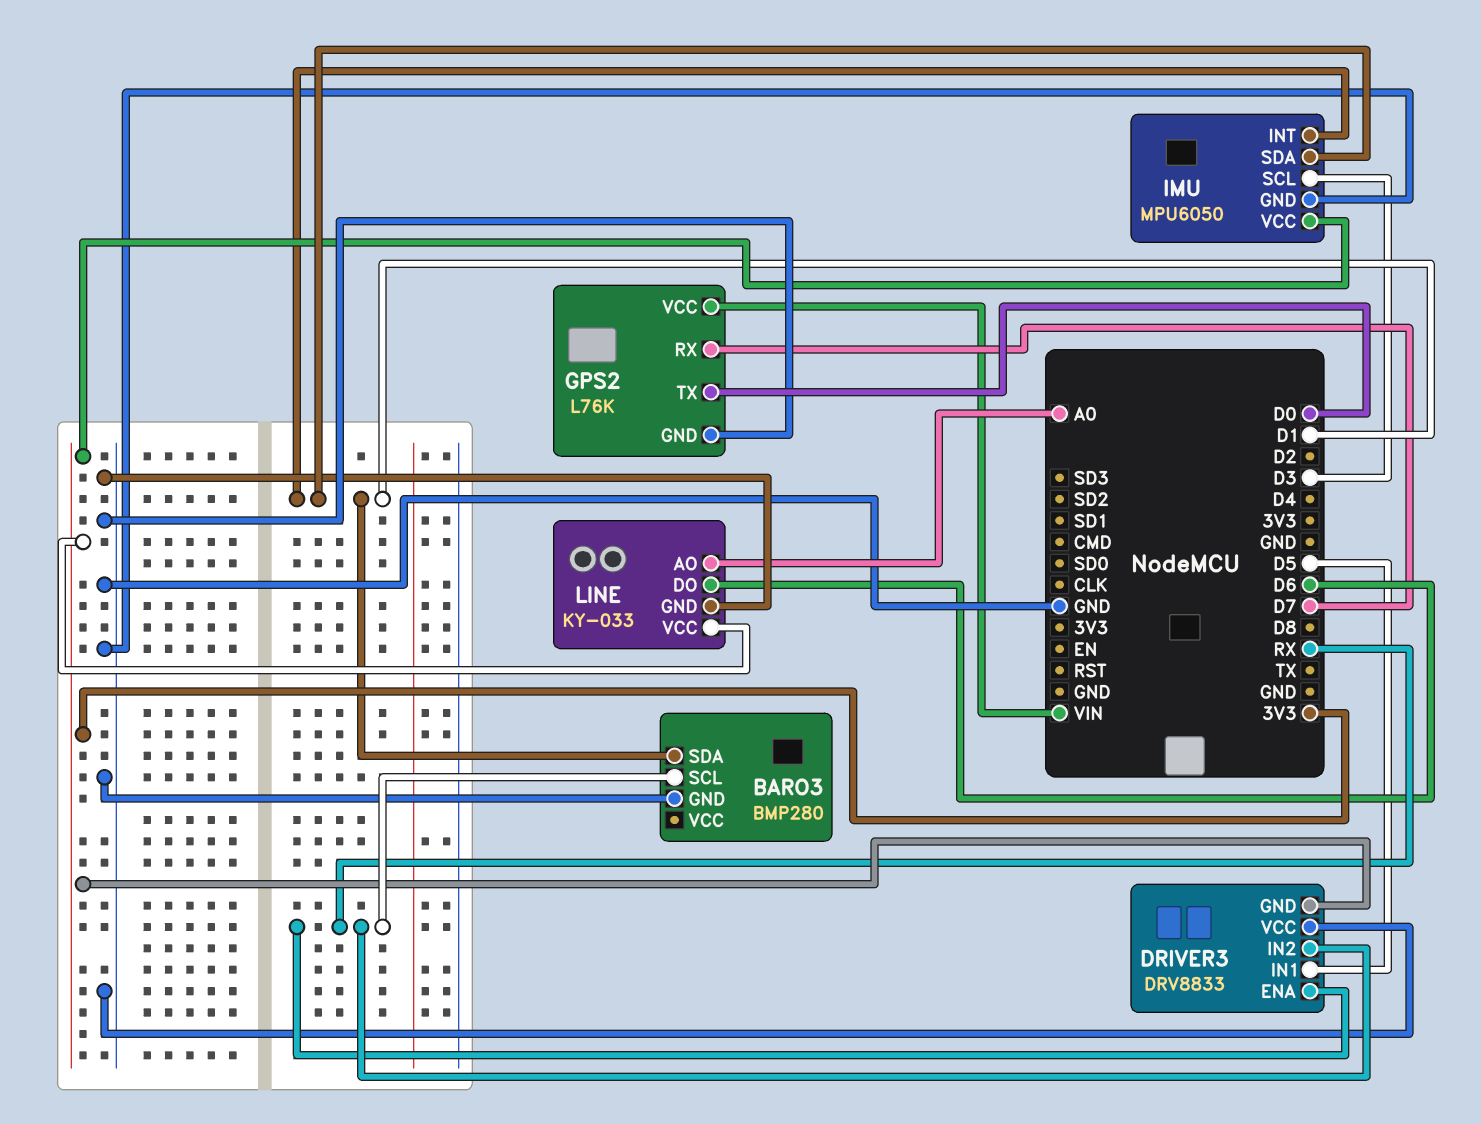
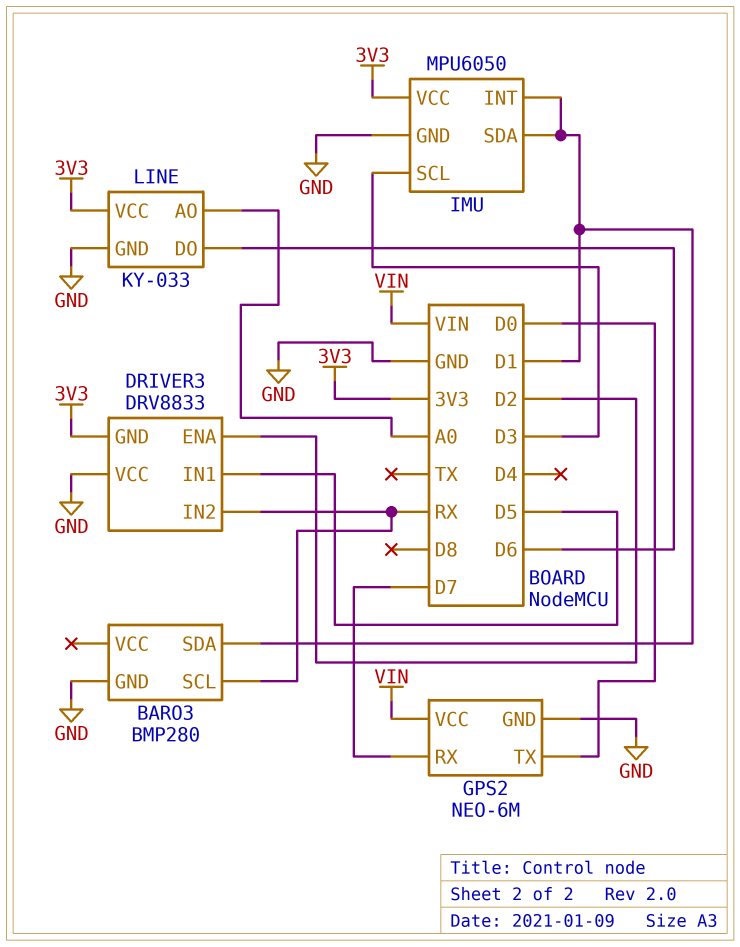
DRIVER3 pin ENA: RX -> D2
GPS2: L76K -> NEO-6M

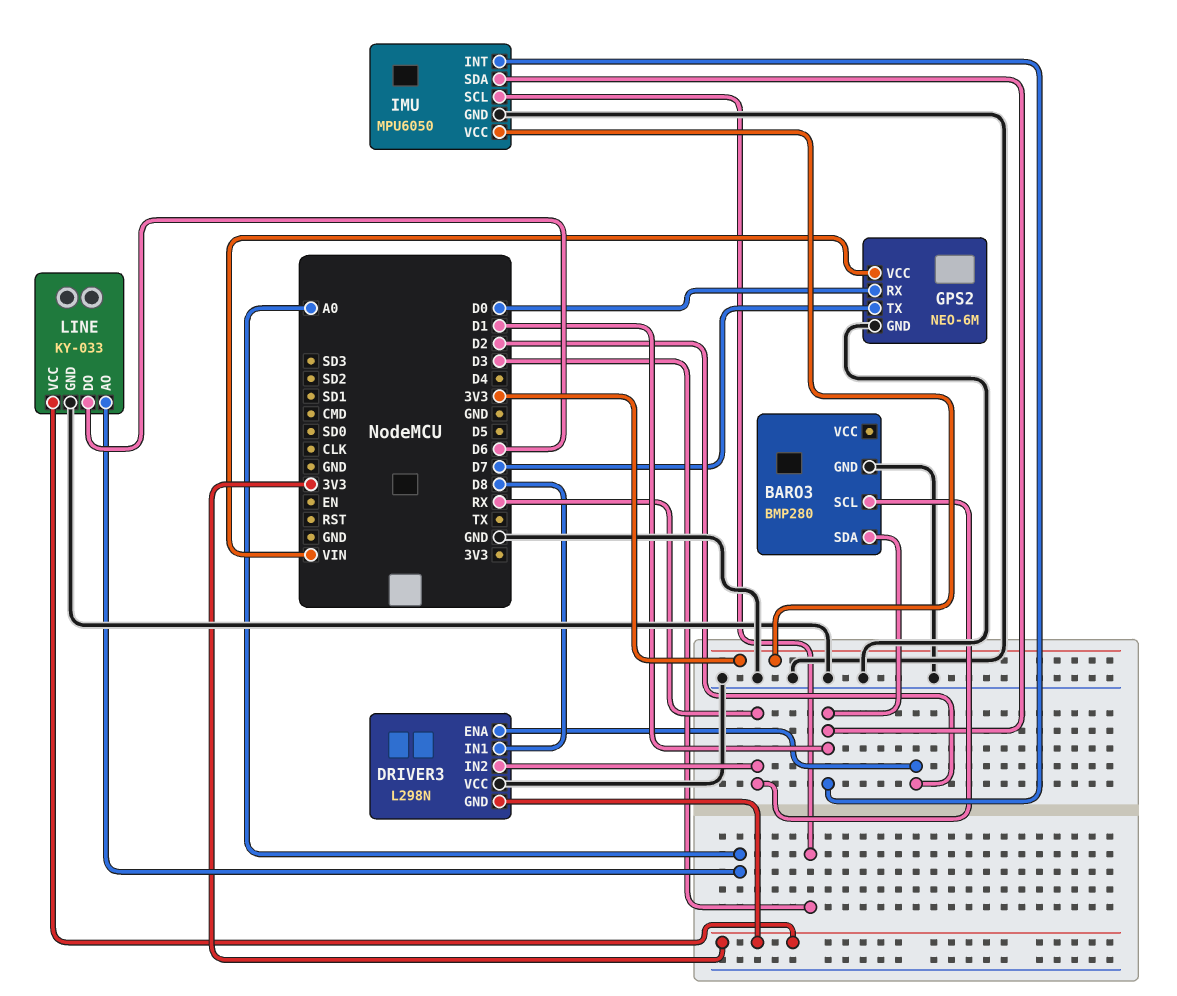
DRIVER3: DRV8833 -> L298N
DRIVER3 pin IN1: D5 -> D8
GPS2 pin RX: D7 -> D0
GPS2 pin TX: D0 -> D7

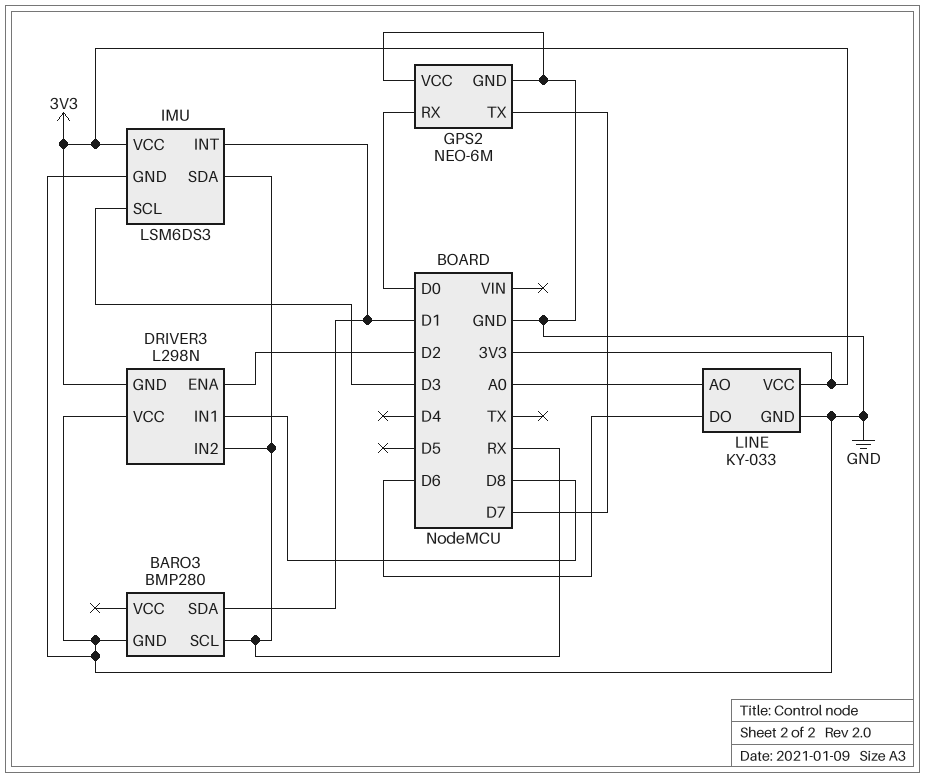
GPS2 pin VCC: VIN -> GND
IMU: MPU6050 -> LSM6DS3
IMU pin SDA: D1 -> RX

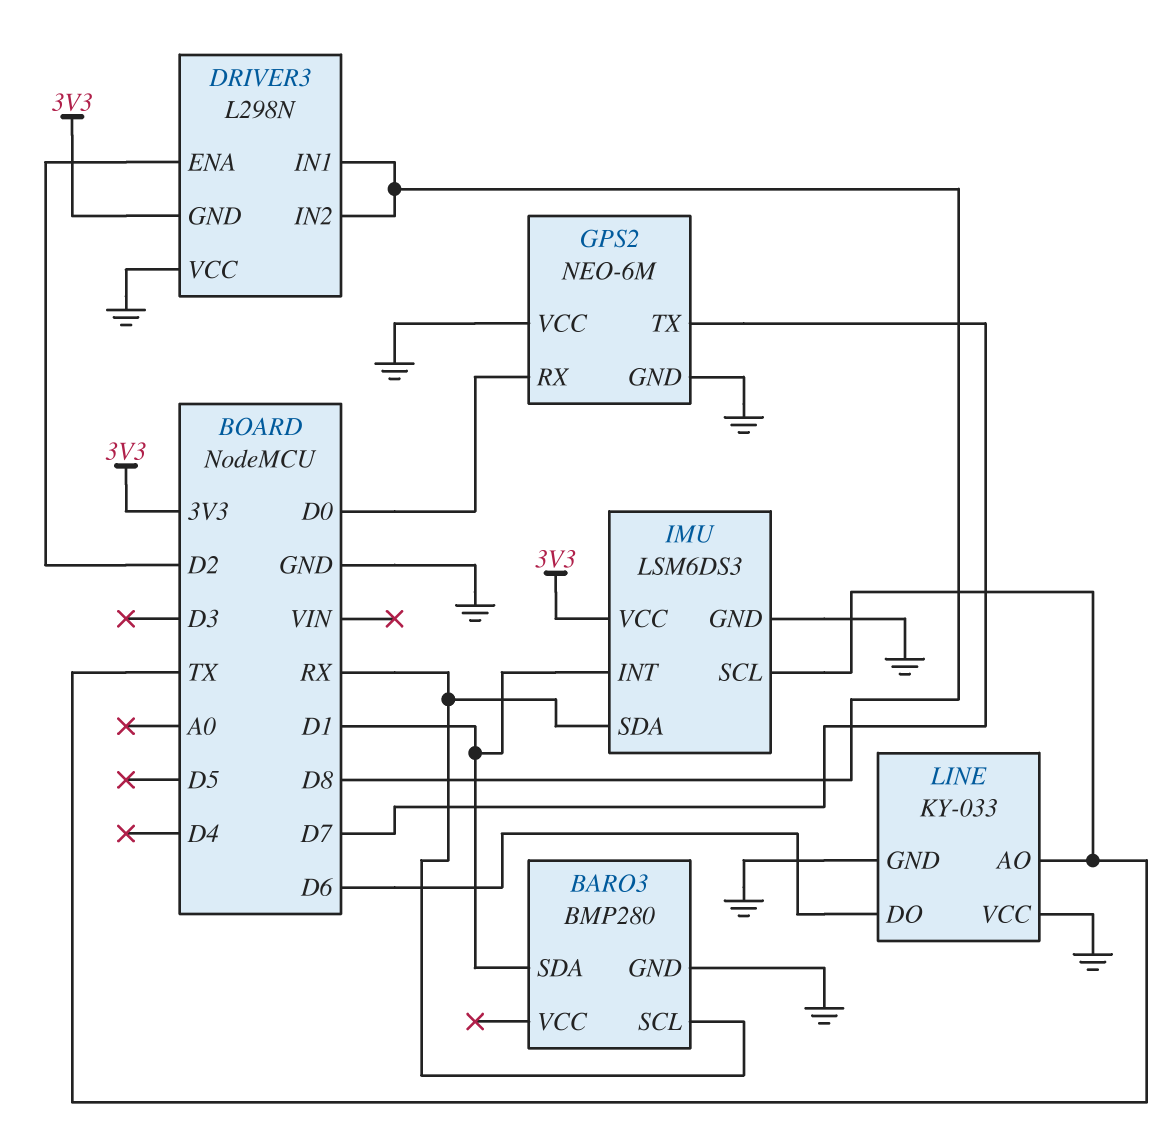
DRIVER3 pin IN2: RX -> D8
IMU pin SCL: D3 -> TX
LINE pin AO: A0 -> TX
LINE pin VCC: 3V3 -> GND

